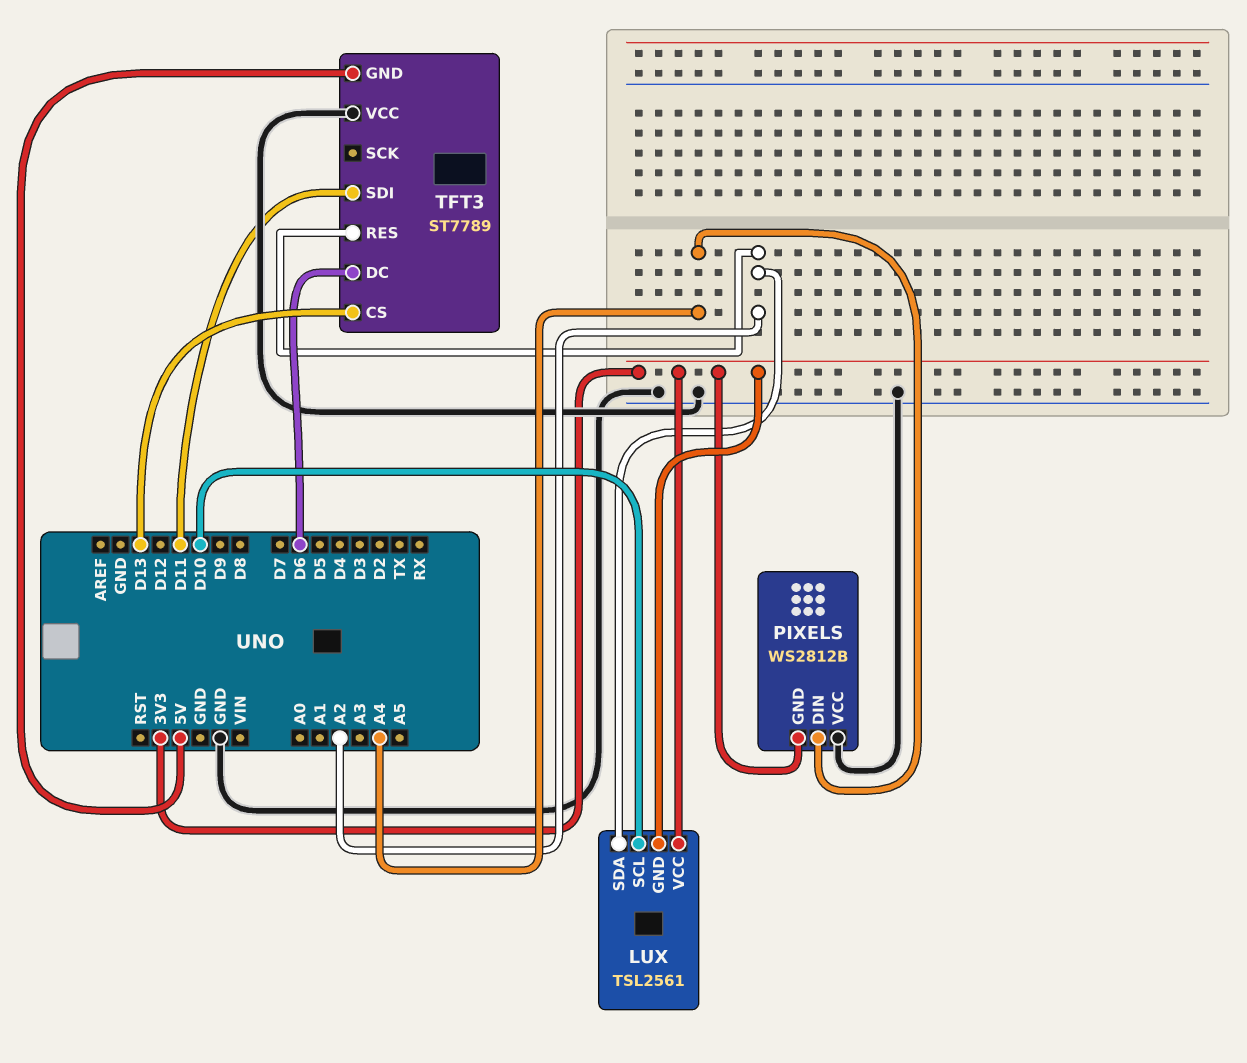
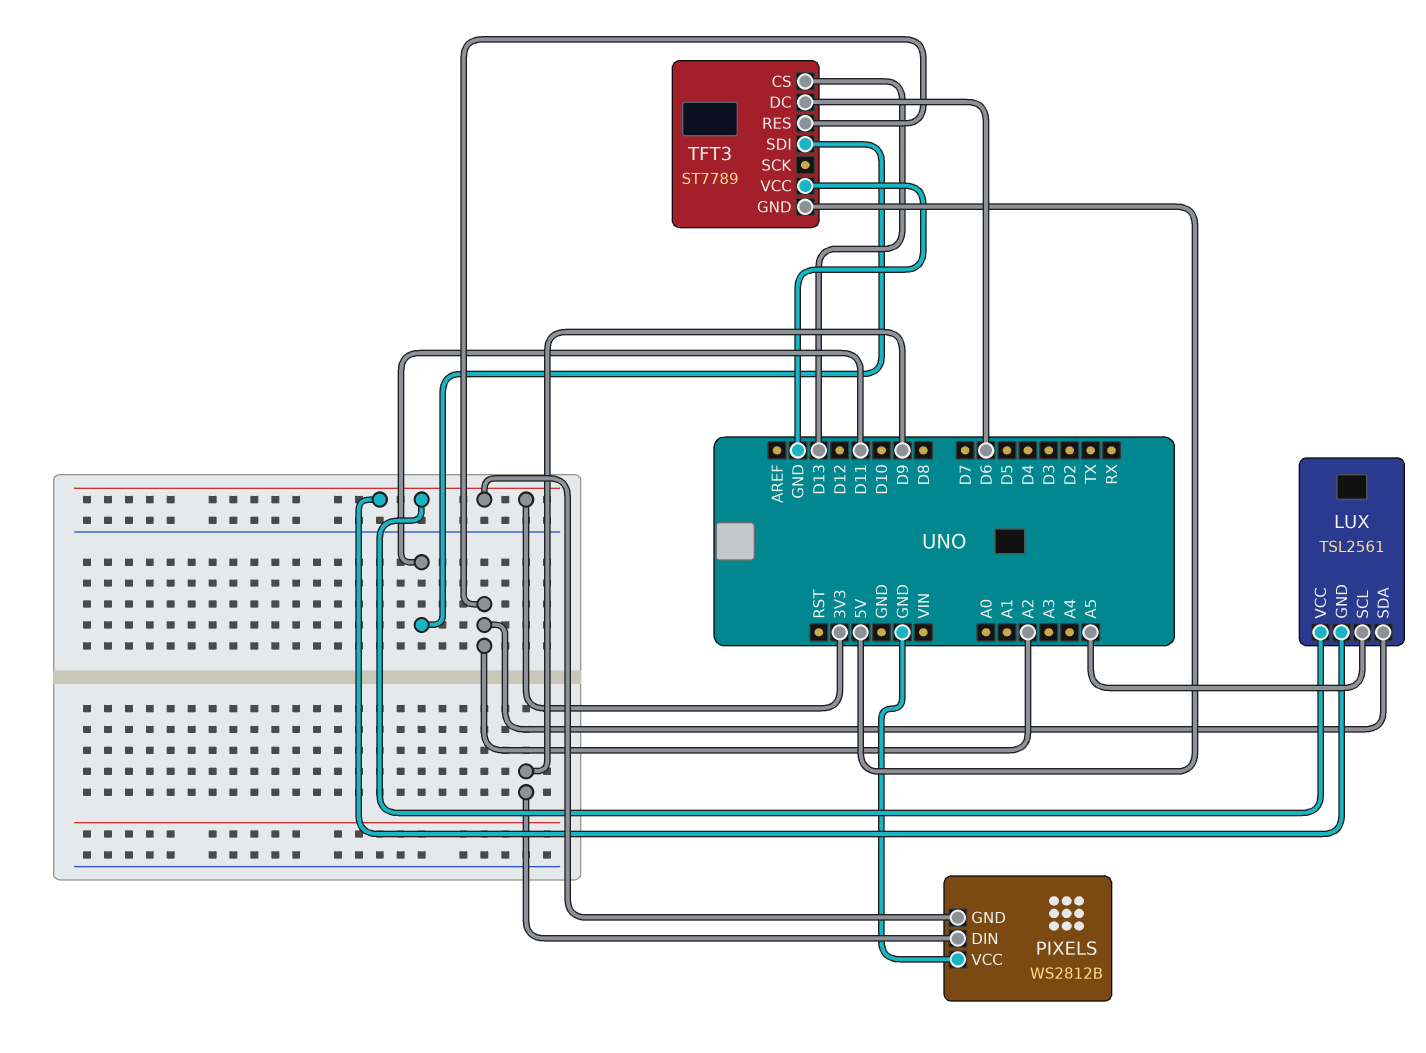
LUX pin SCL: D10 -> A5
PIXELS pin DIN: A4 -> D9

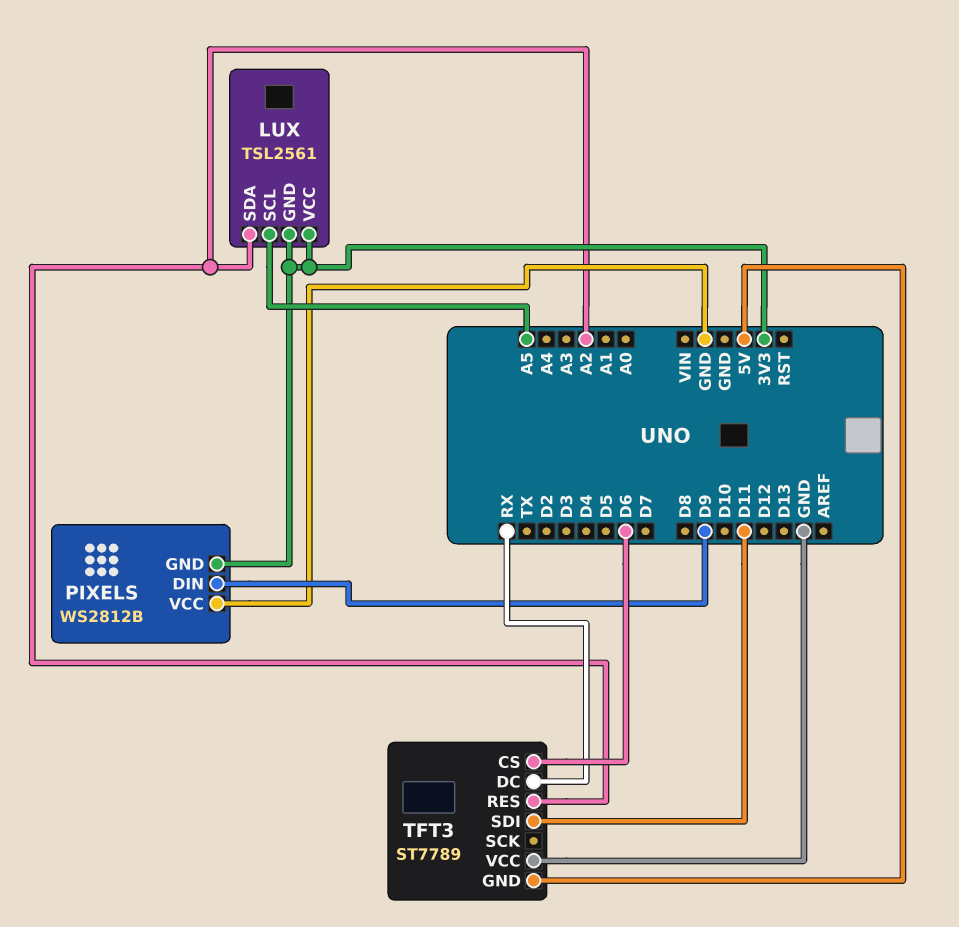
TFT3 pin CS: D13 -> D6
TFT3 pin DC: D6 -> RX

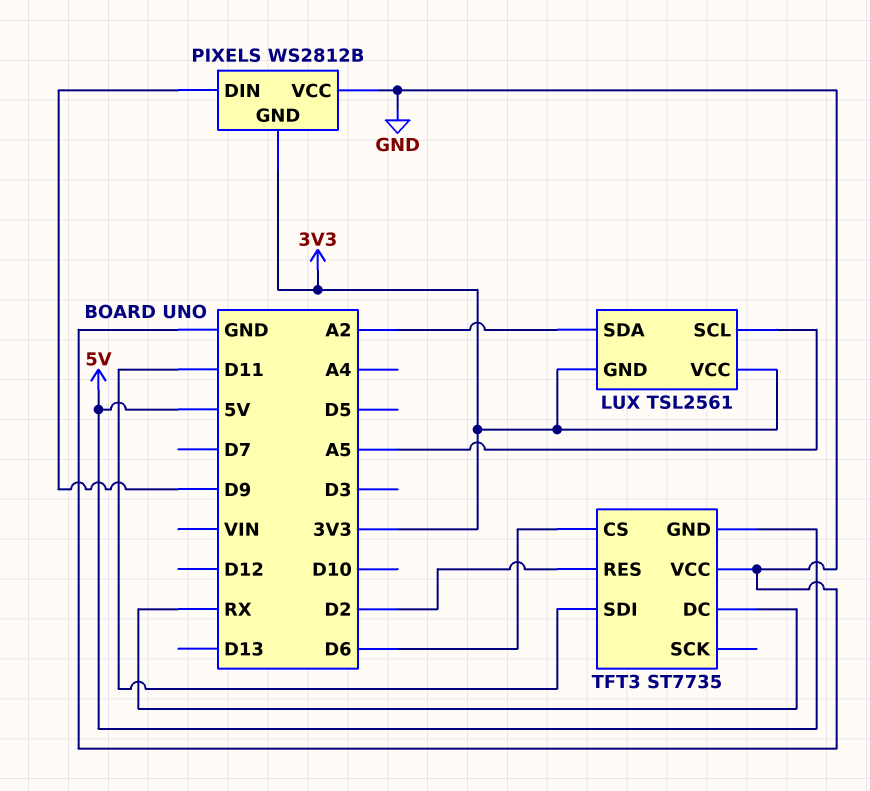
TFT3: ST7789 -> ST7735
TFT3 pin RES: A2 -> D2

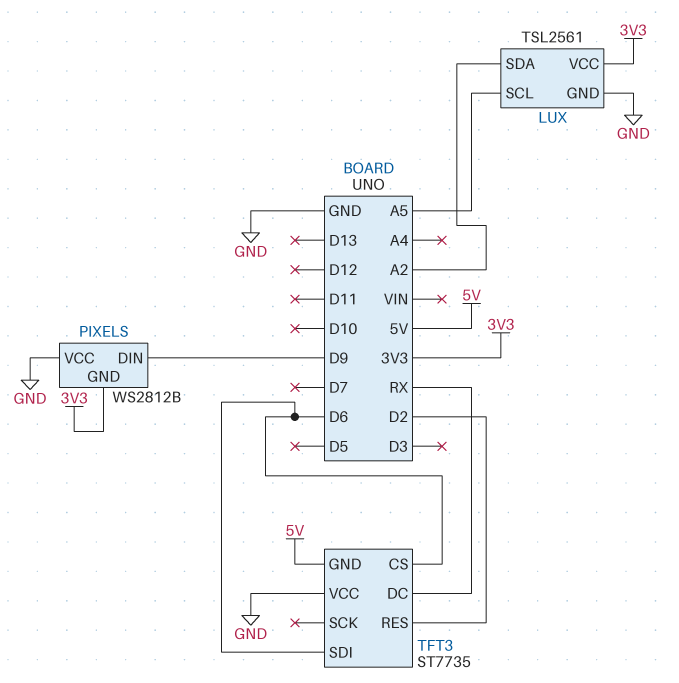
LUX pin GND: 3V3 -> GND
TFT3 pin SDI: D11 -> D6

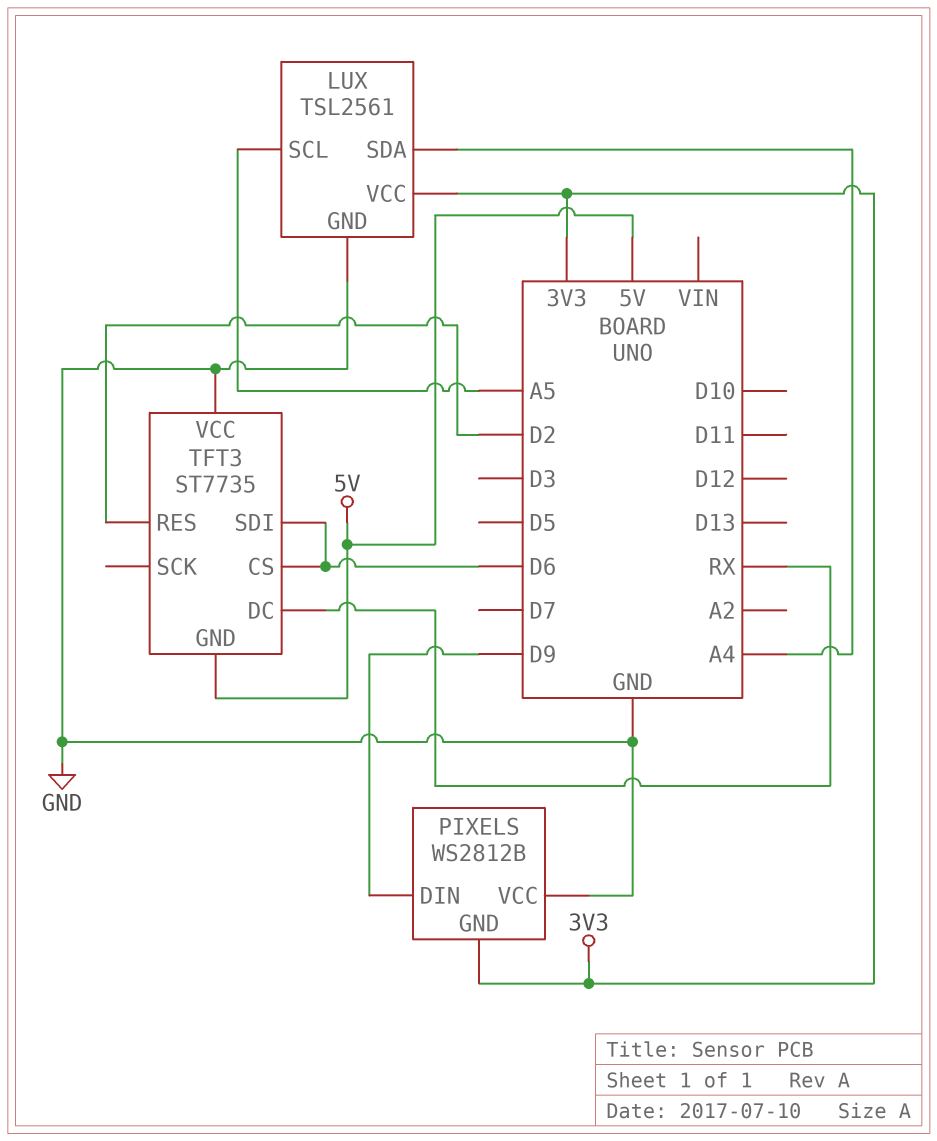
LUX pin SDA: A2 -> A4

